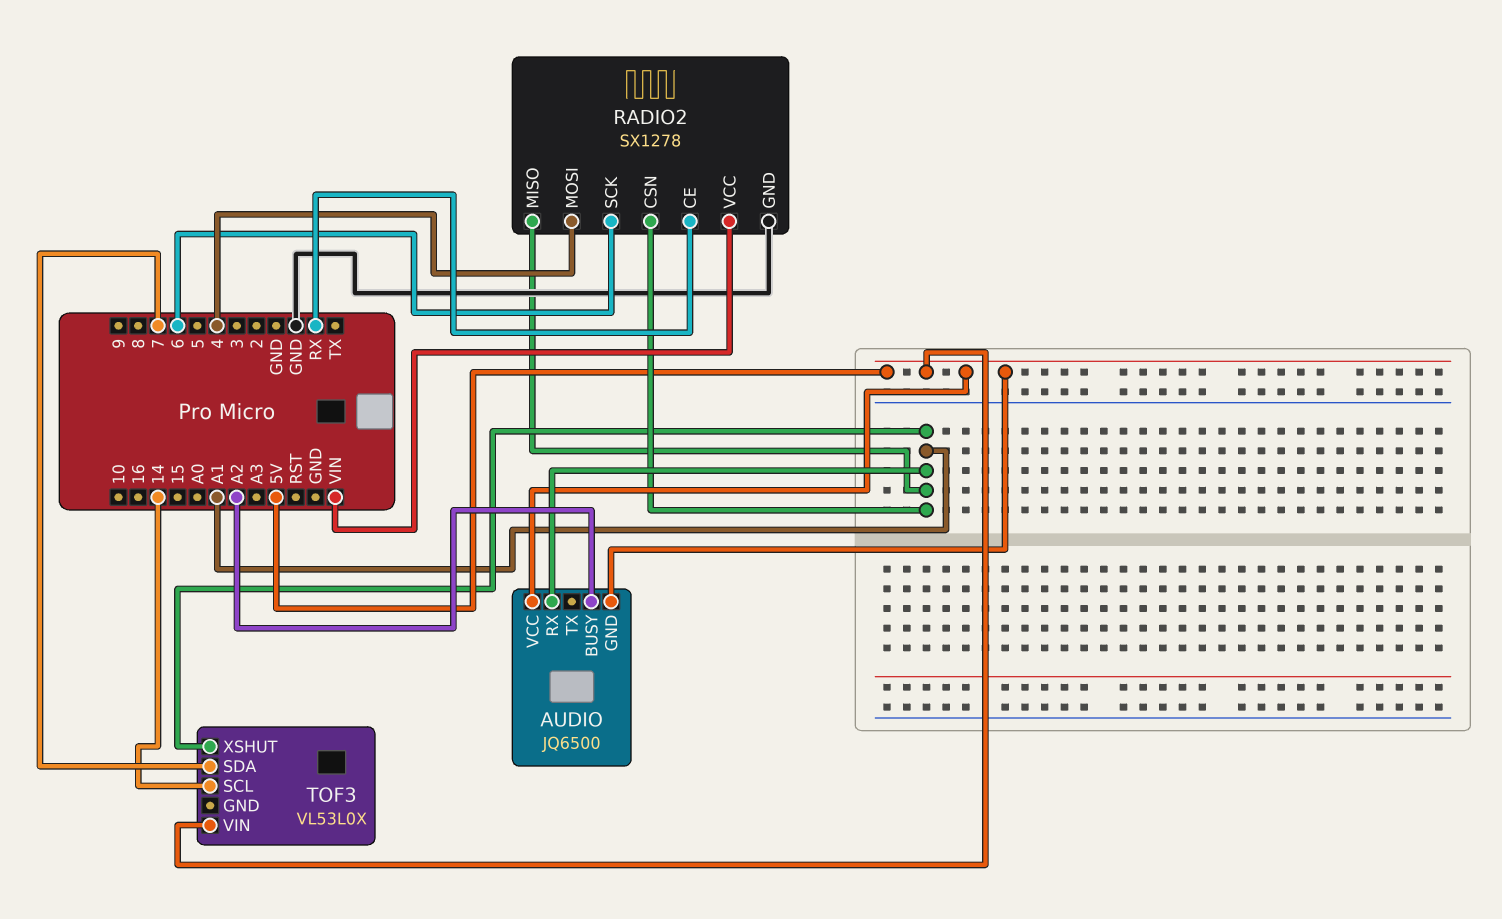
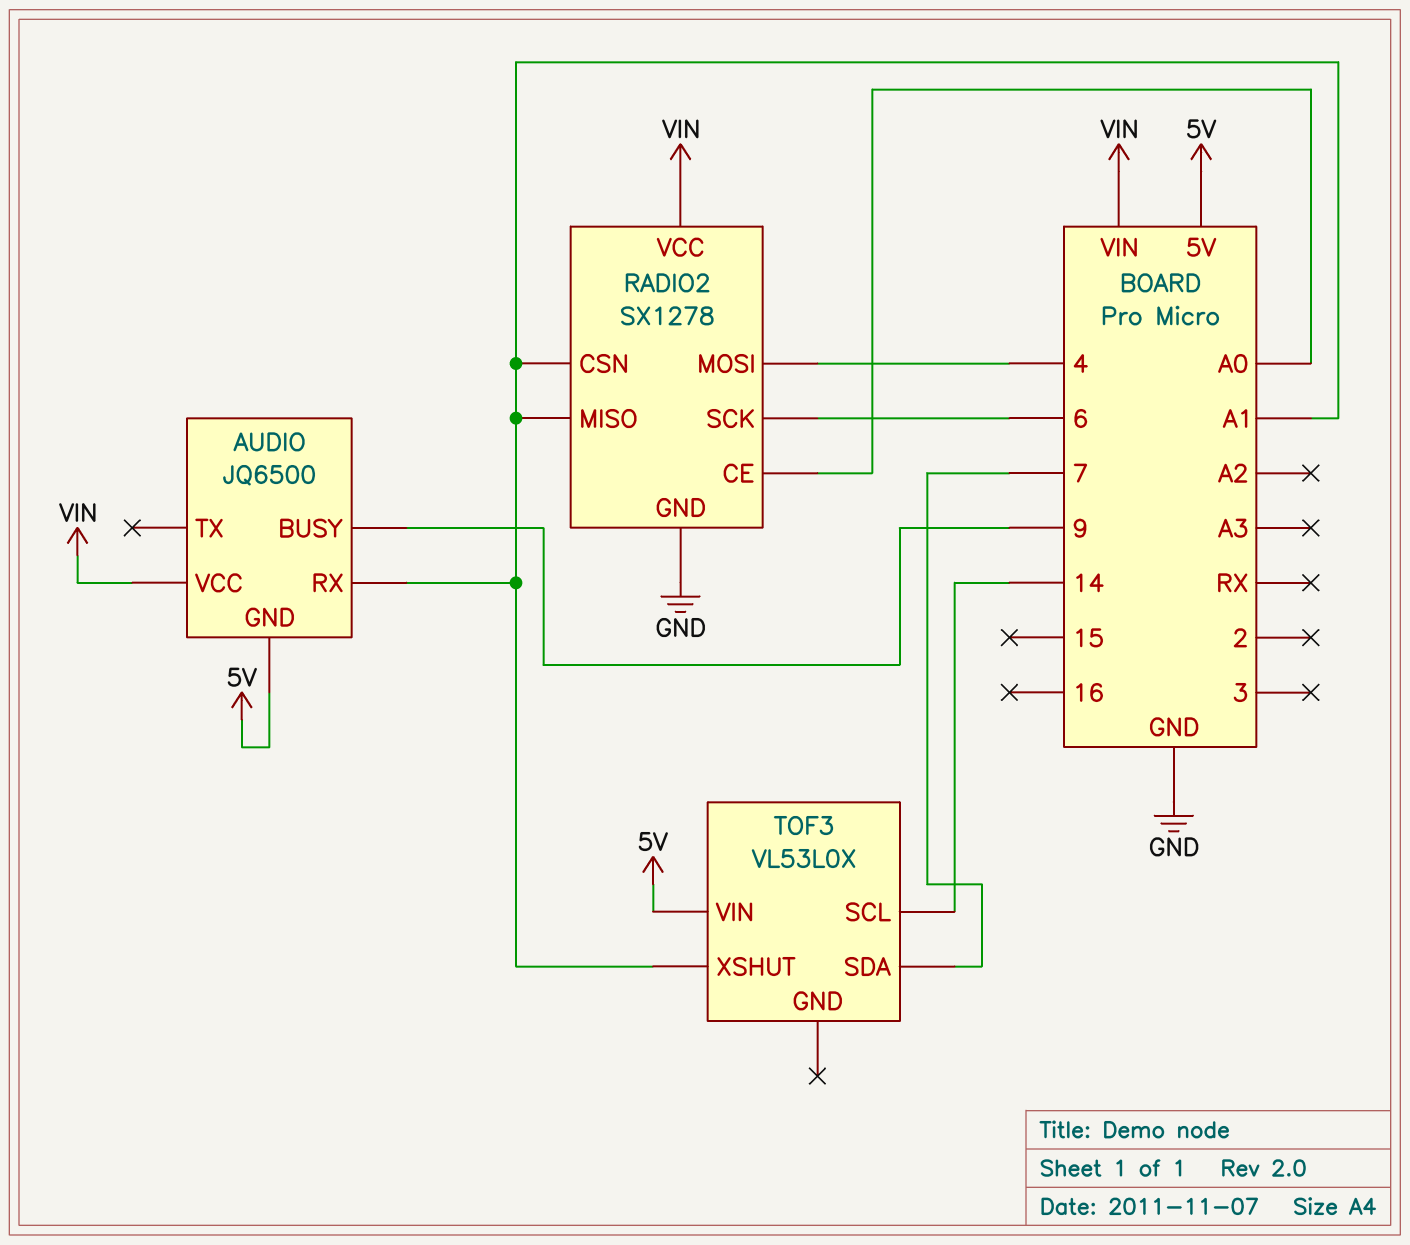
AUDIO pin BUSY: A2 -> 9
AUDIO pin VCC: 5V -> VIN
RADIO2 pin CE: RX -> A0

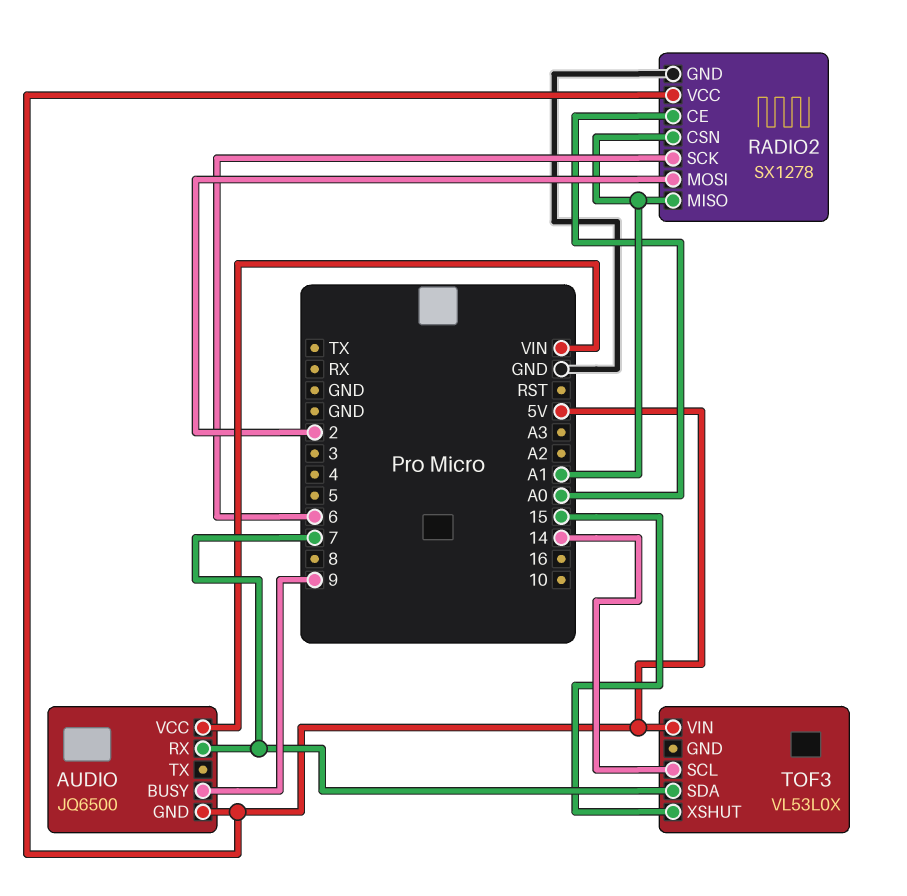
AUDIO pin RX: A1 -> 7
RADIO2 pin MOSI: 4 -> 2
RADIO2 pin VCC: VIN -> 5V
TOF3 pin XSHUT: A1 -> 15

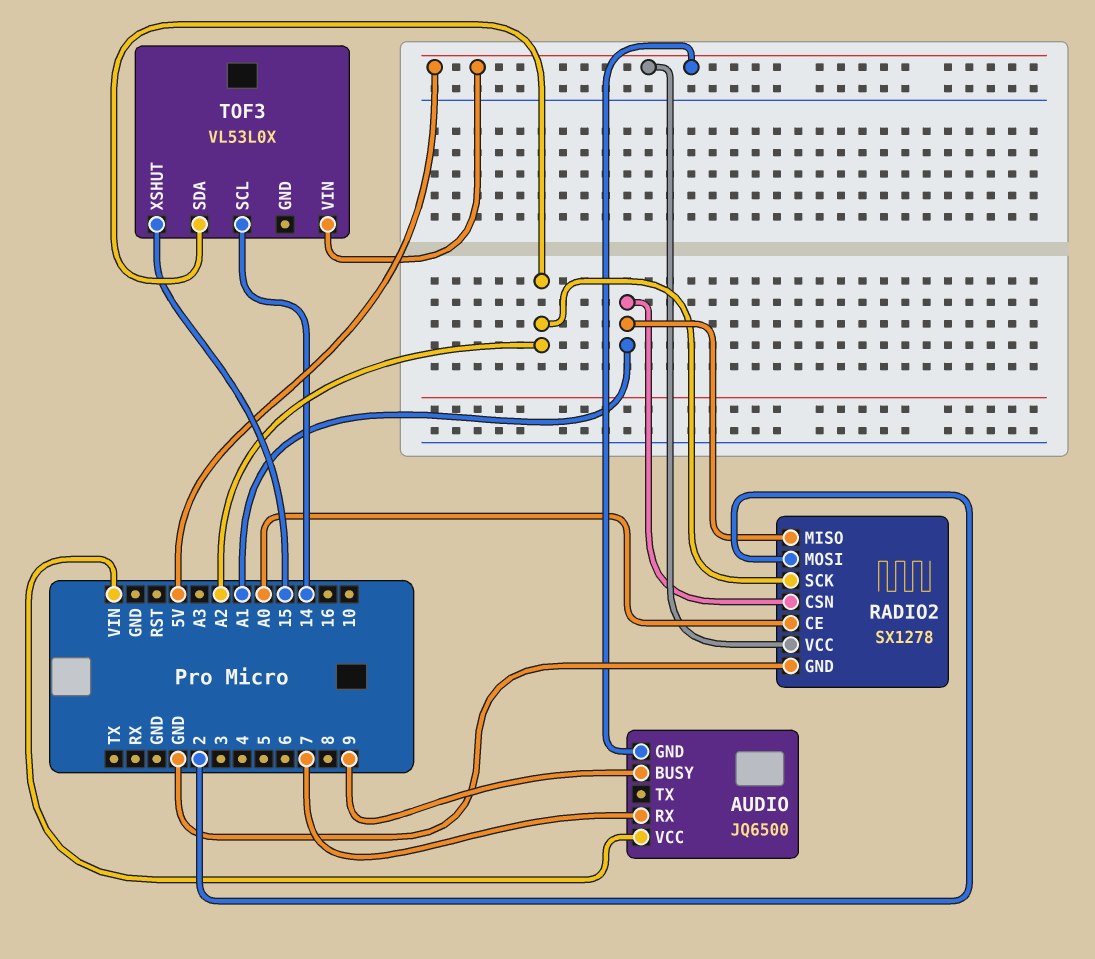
RADIO2 pin SCK: 6 -> A2
TOF3 pin SDA: 7 -> A2

